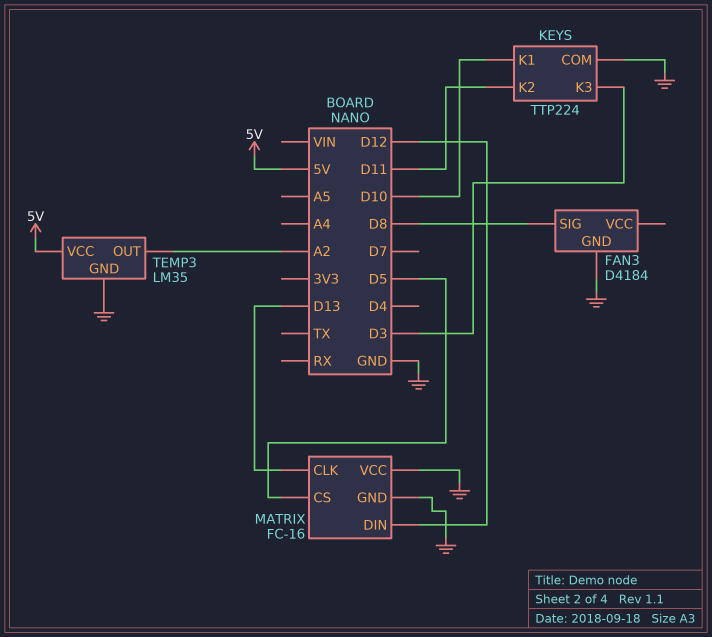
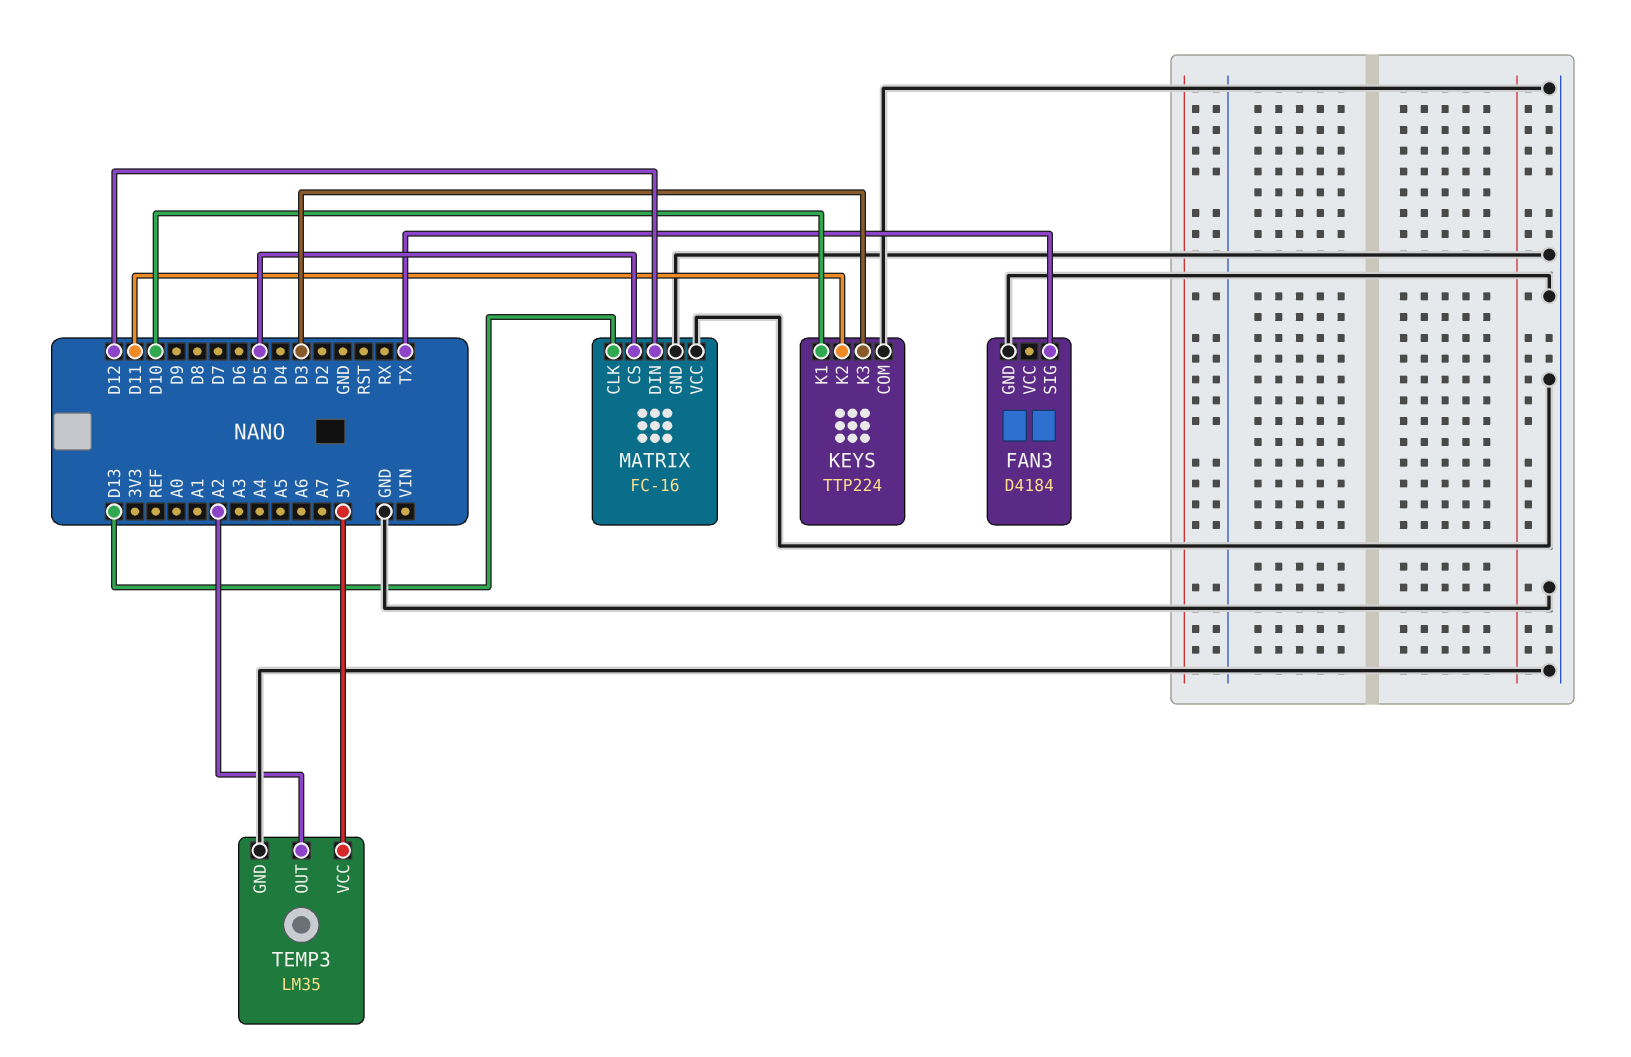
FAN3 pin SIG: D8 -> TX

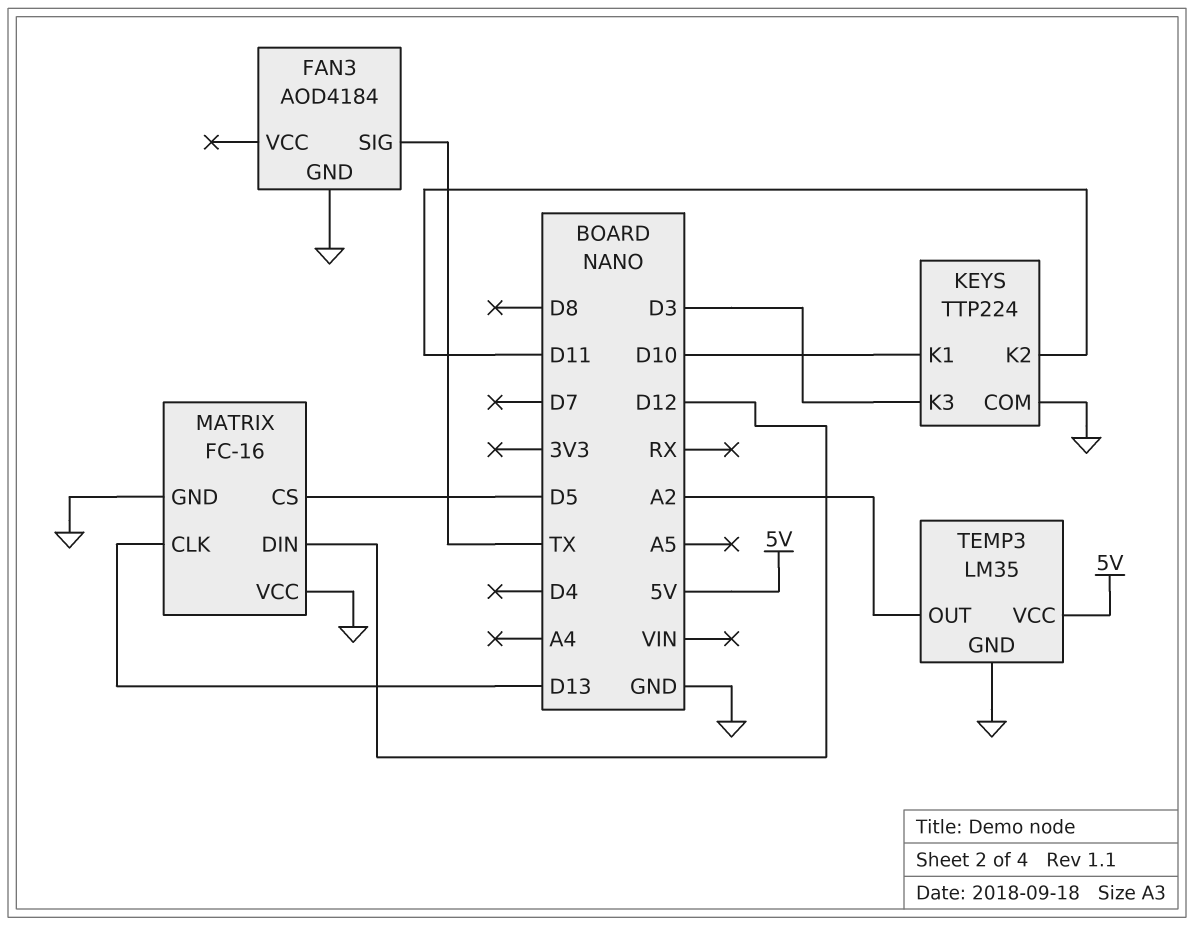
FAN3: D4184 -> AOD4184

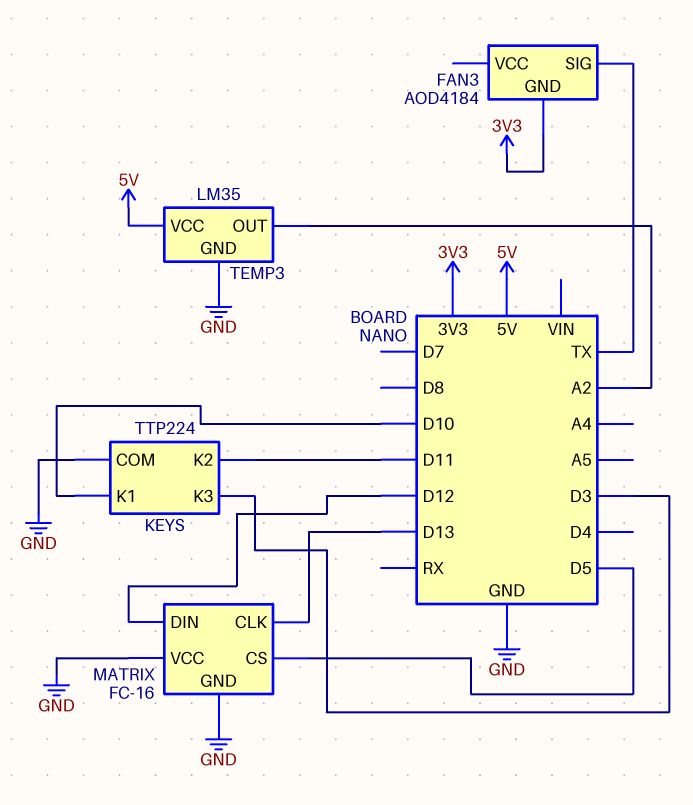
FAN3 pin GND: GND -> 3V3

